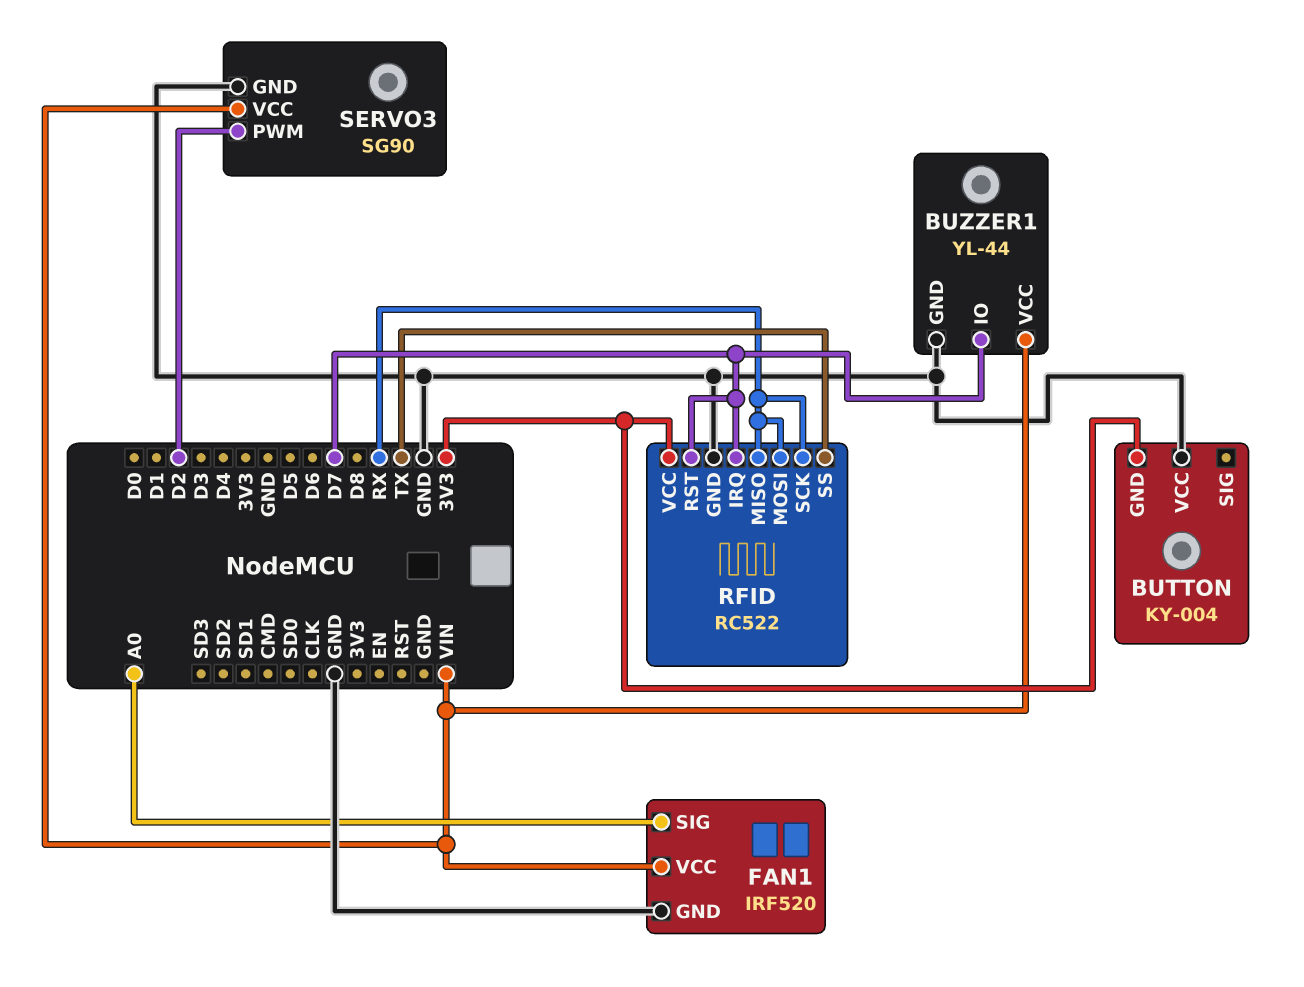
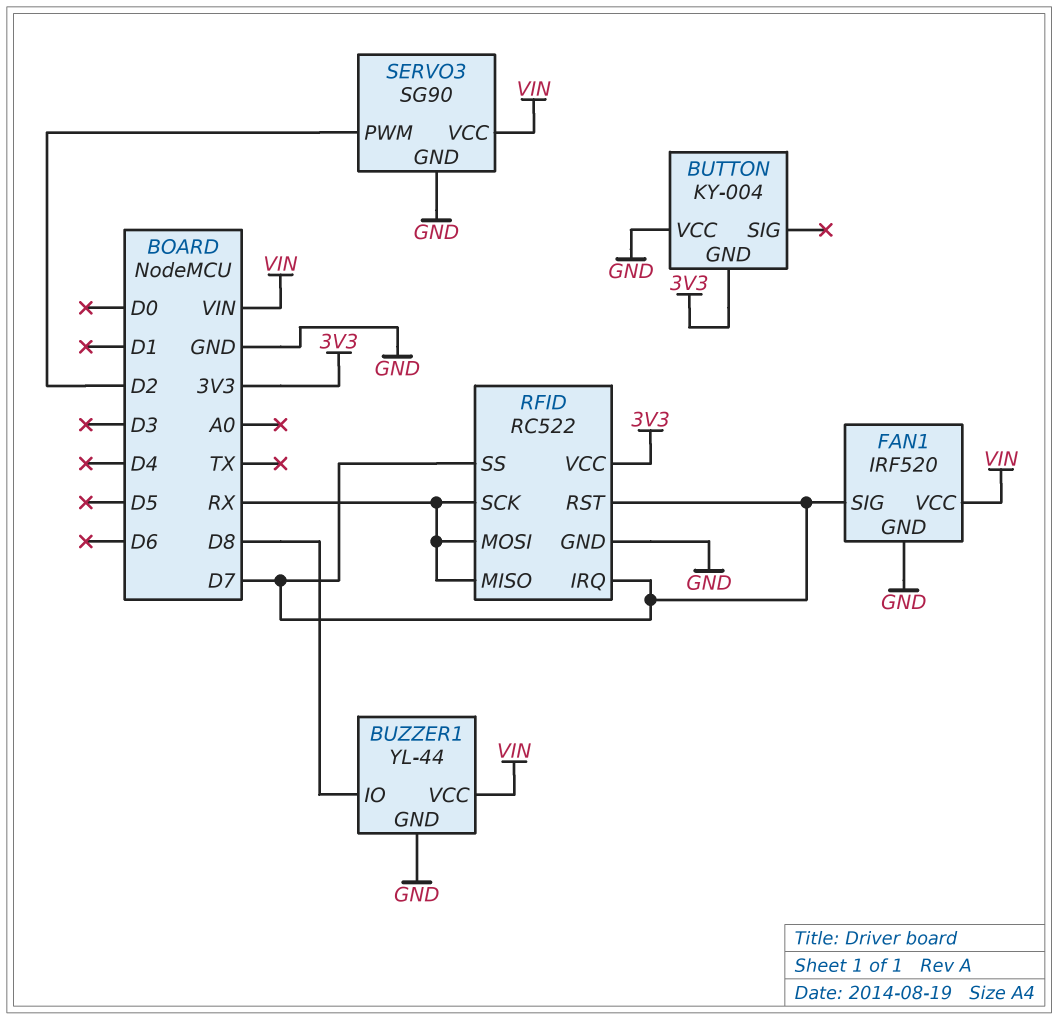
BUZZER1 pin IO: D7 -> D8
FAN1 pin SIG: A0 -> D7
RFID pin SS: TX -> D7

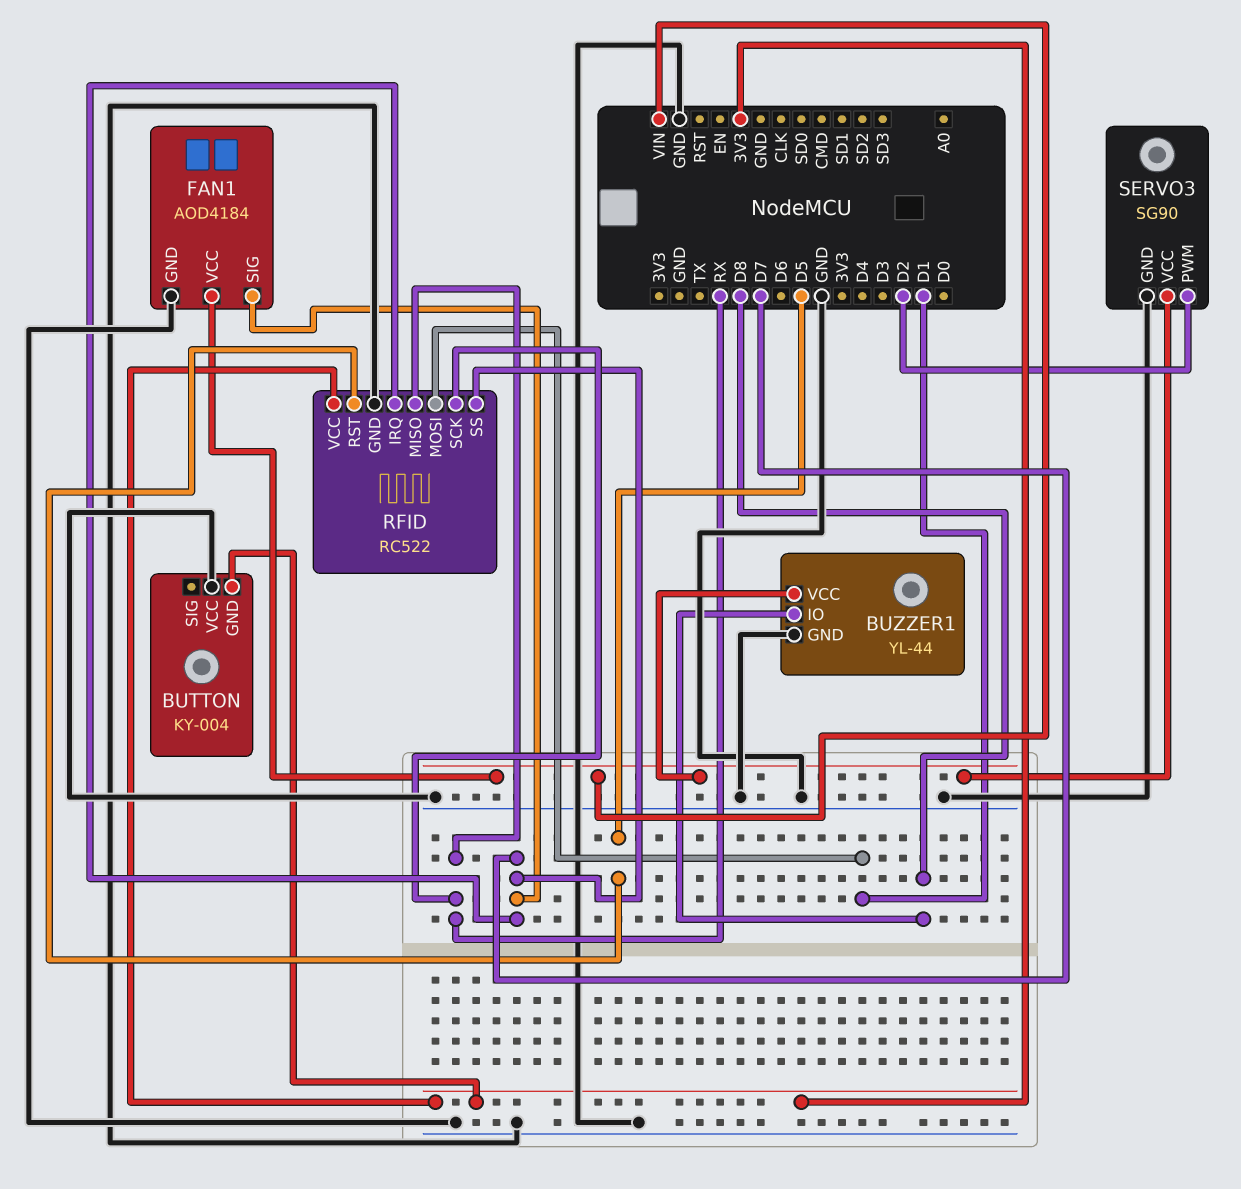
FAN1: IRF520 -> AOD4184
RFID pin MOSI: RX -> D1
RFID pin RST: D7 -> D5

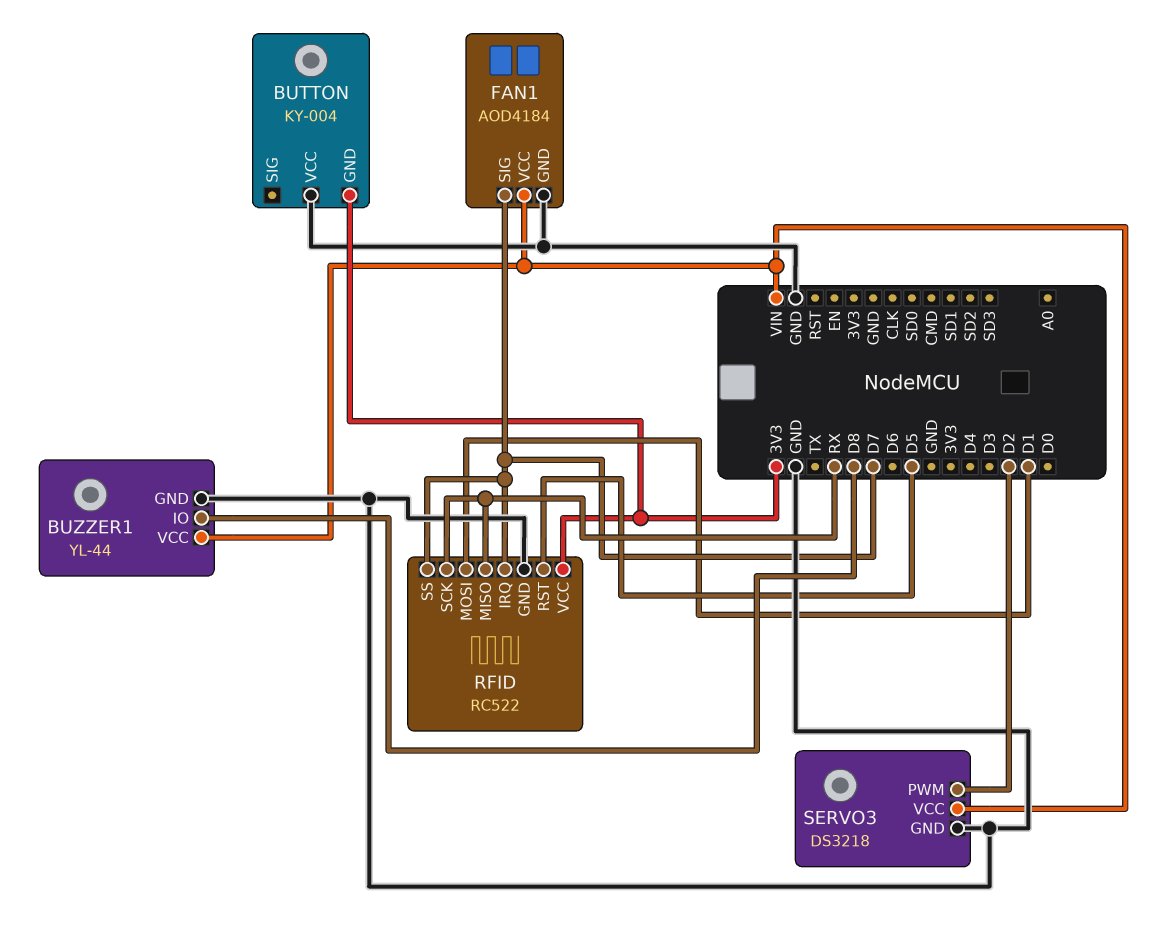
SERVO3: SG90 -> DS3218

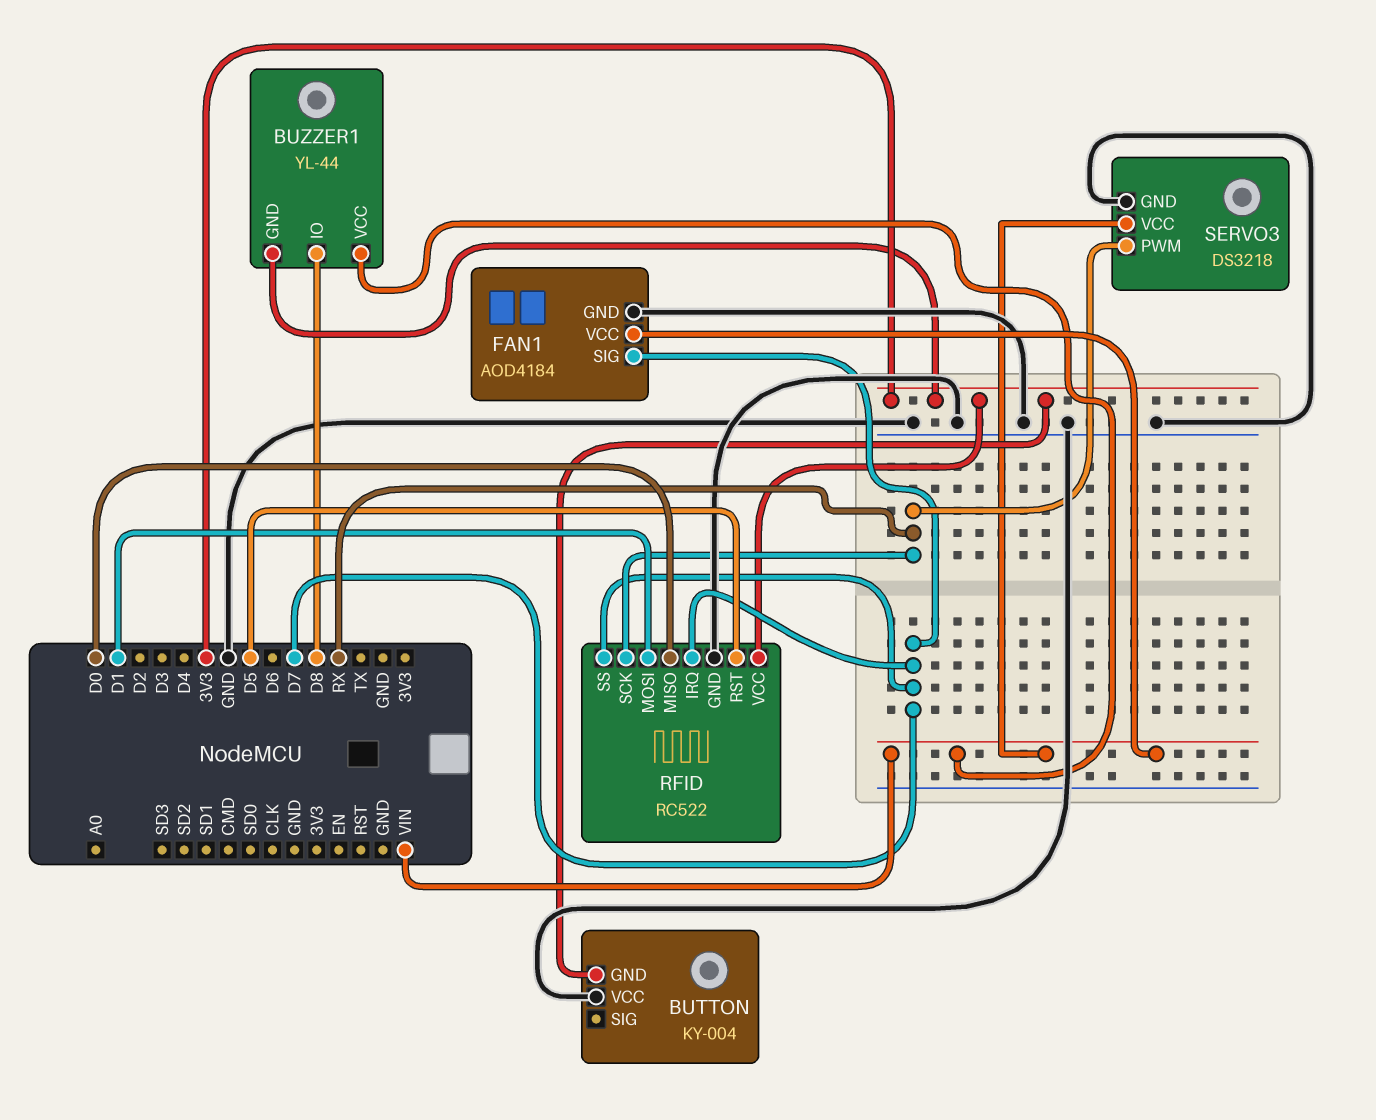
BUZZER1 pin GND: GND -> 3V3
RFID pin MISO: RX -> D0
SERVO3 pin PWM: D2 -> RX

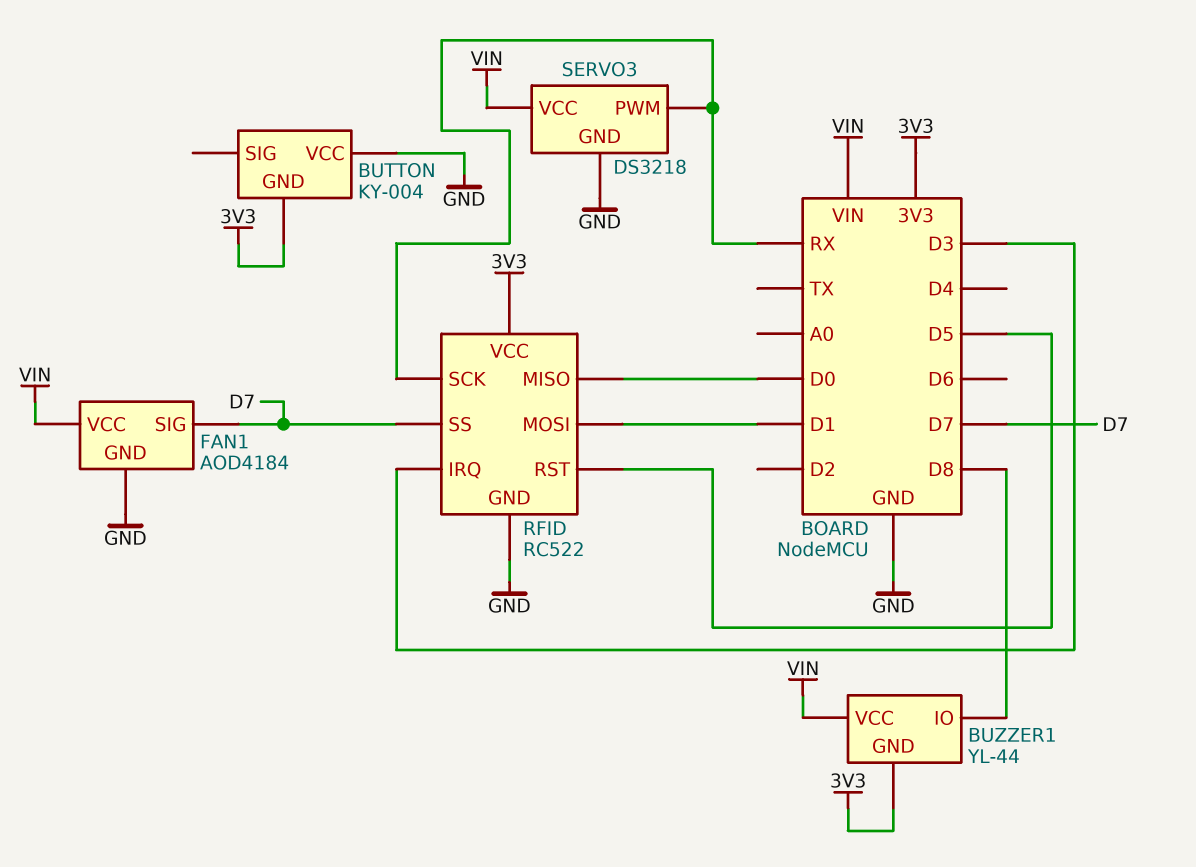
RFID pin IRQ: D7 -> D3

